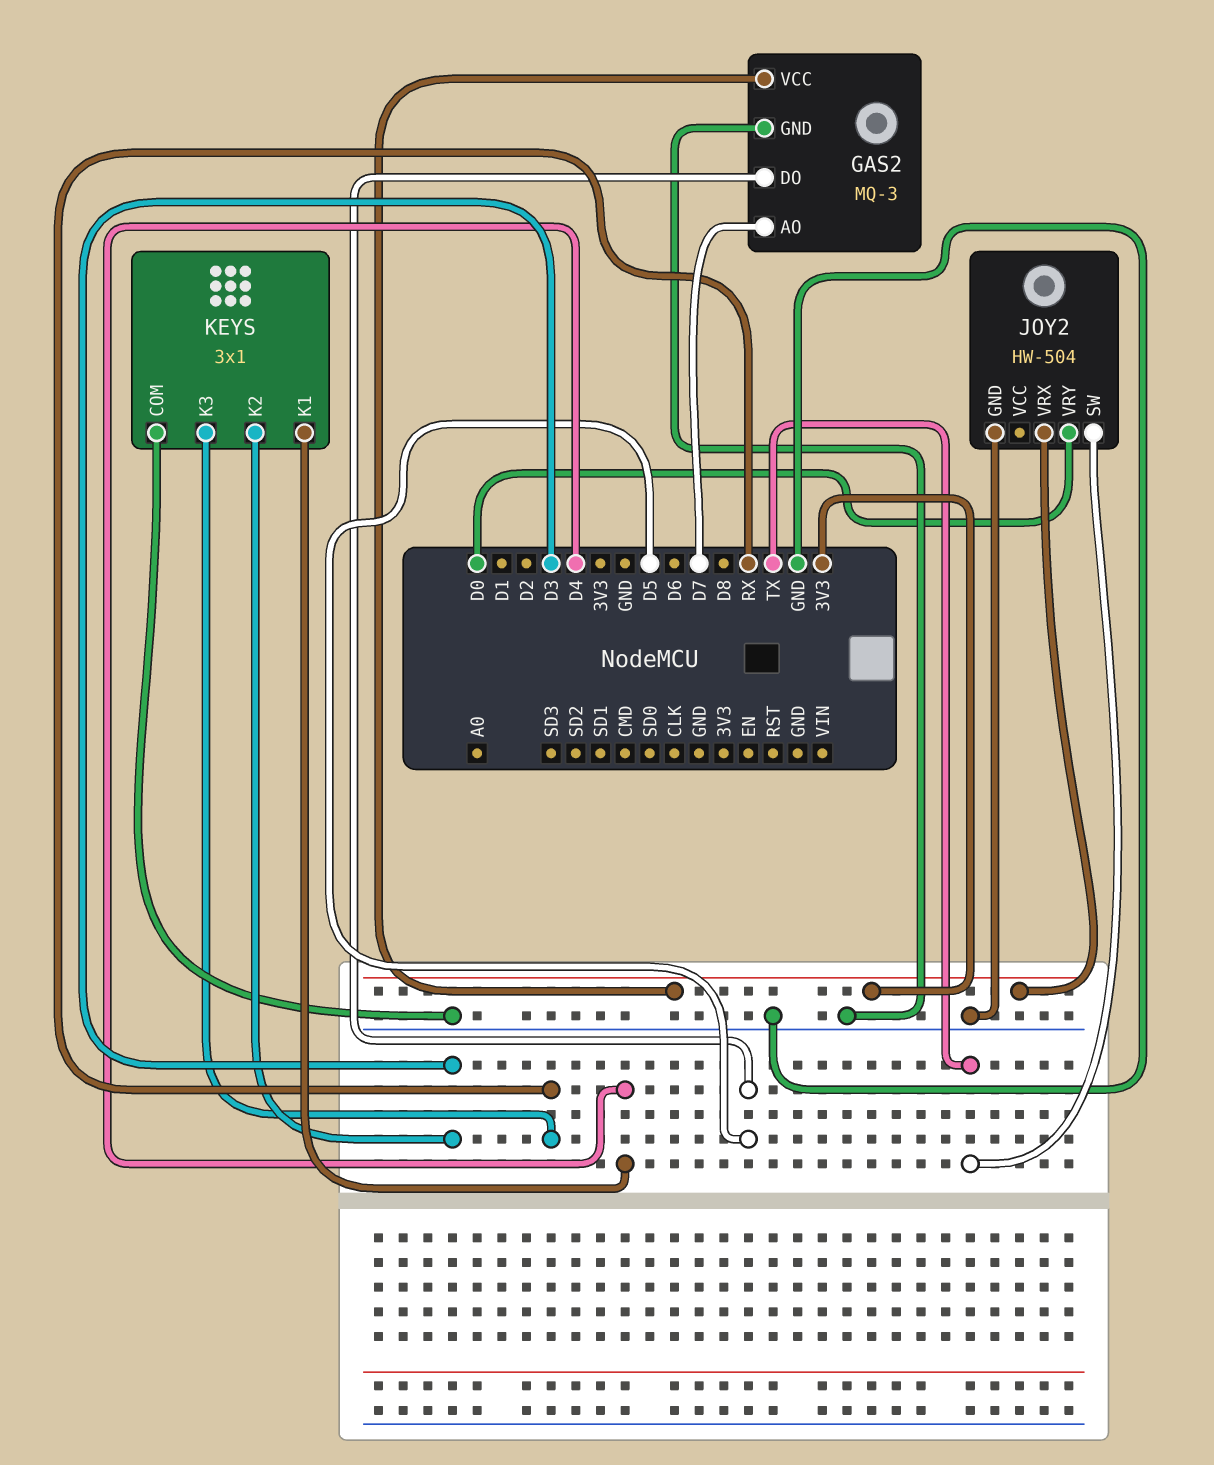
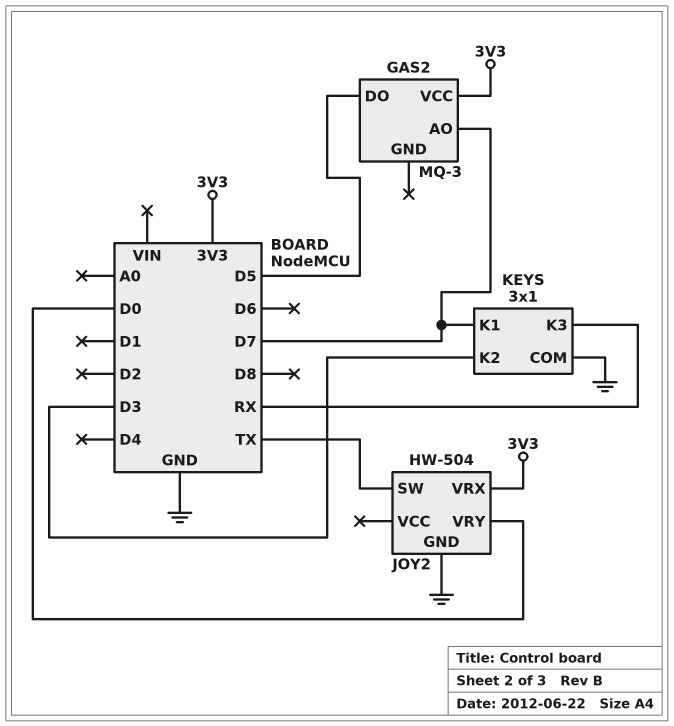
GAS2 pin GND: GND -> none
KEYS pin K1: D4 -> D7

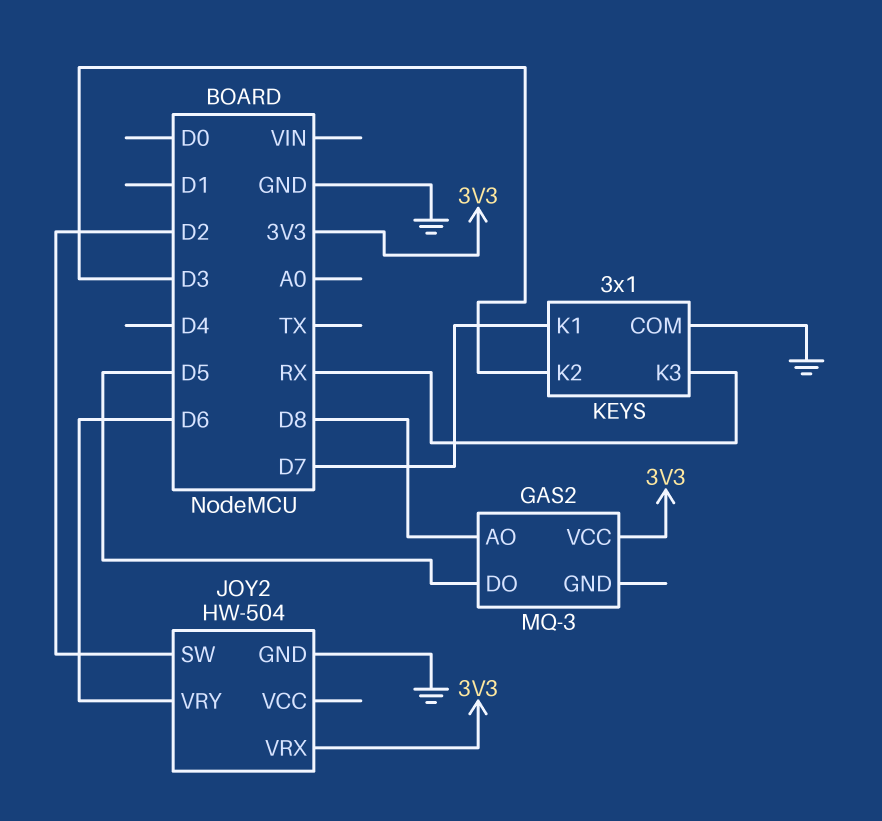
GAS2 pin AO: D7 -> D8
JOY2 pin SW: TX -> D2
JOY2 pin VRY: D0 -> D6

